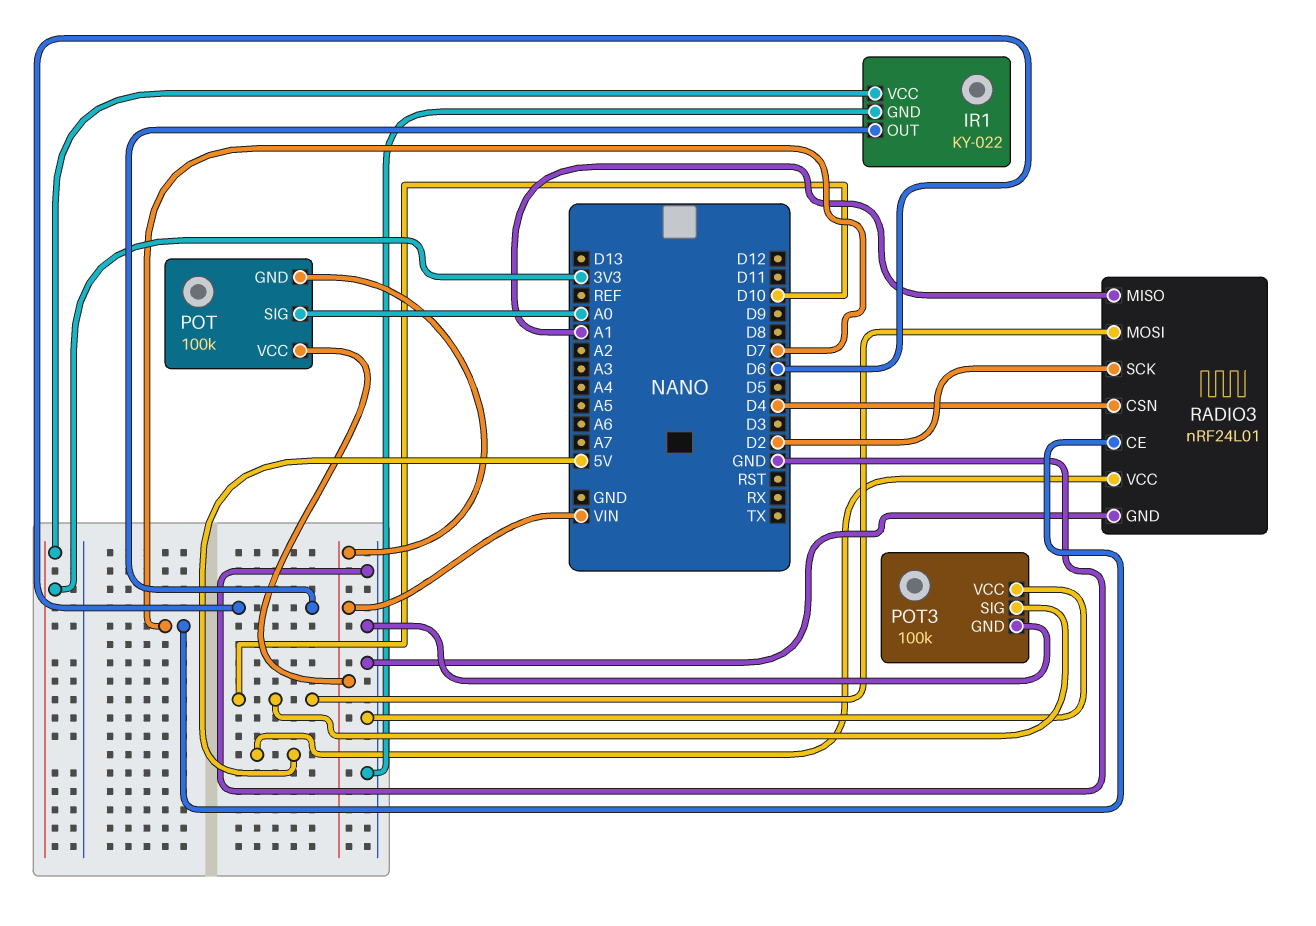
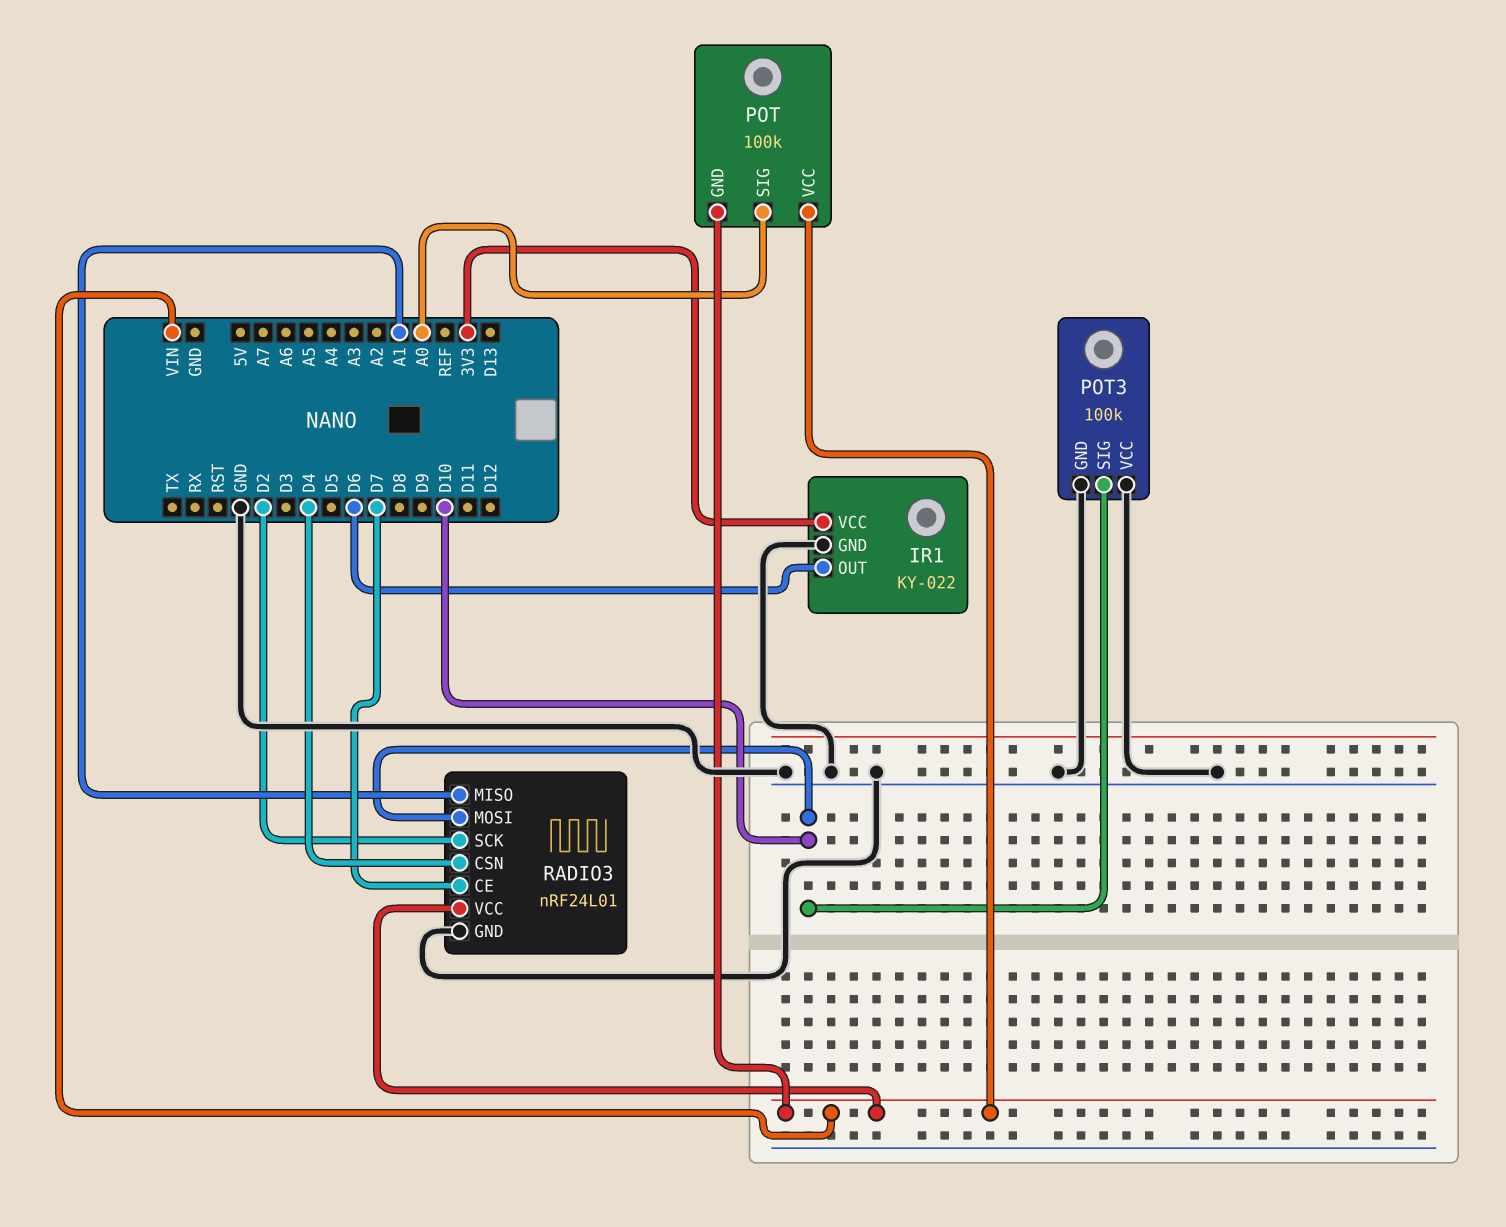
RADIO3 pin VCC: 5V -> VIN

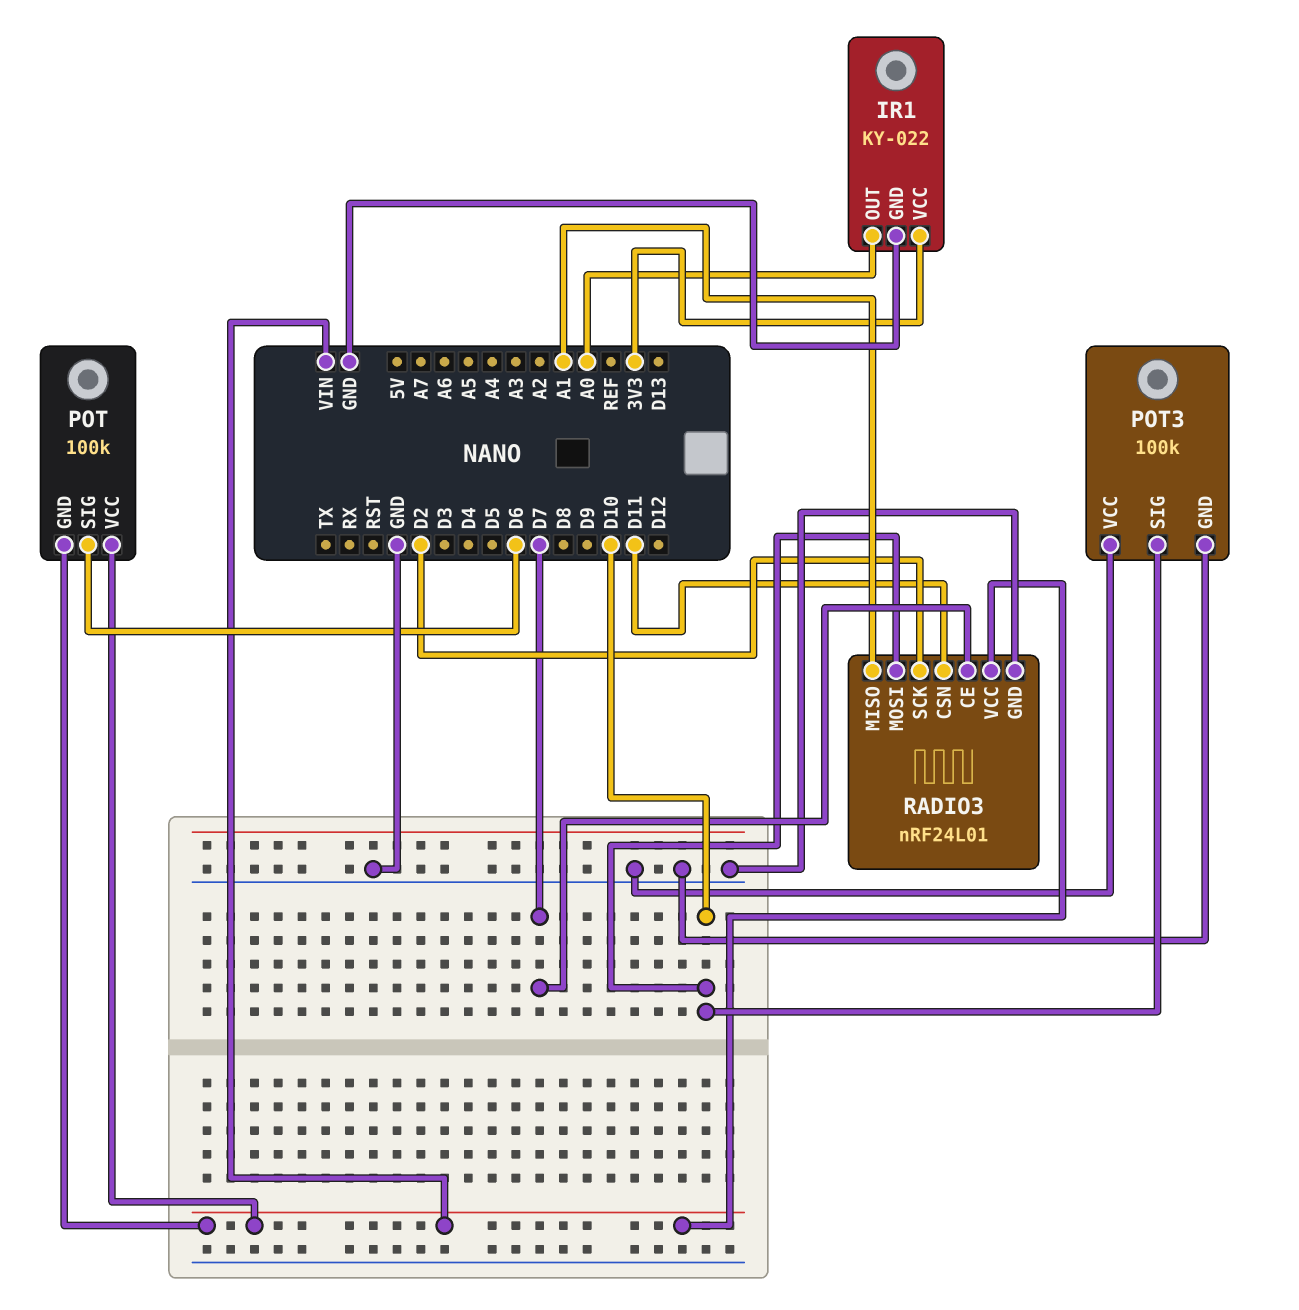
IR1 pin OUT: D6 -> A0
POT pin SIG: A0 -> D6
RADIO3 pin CSN: D4 -> D11

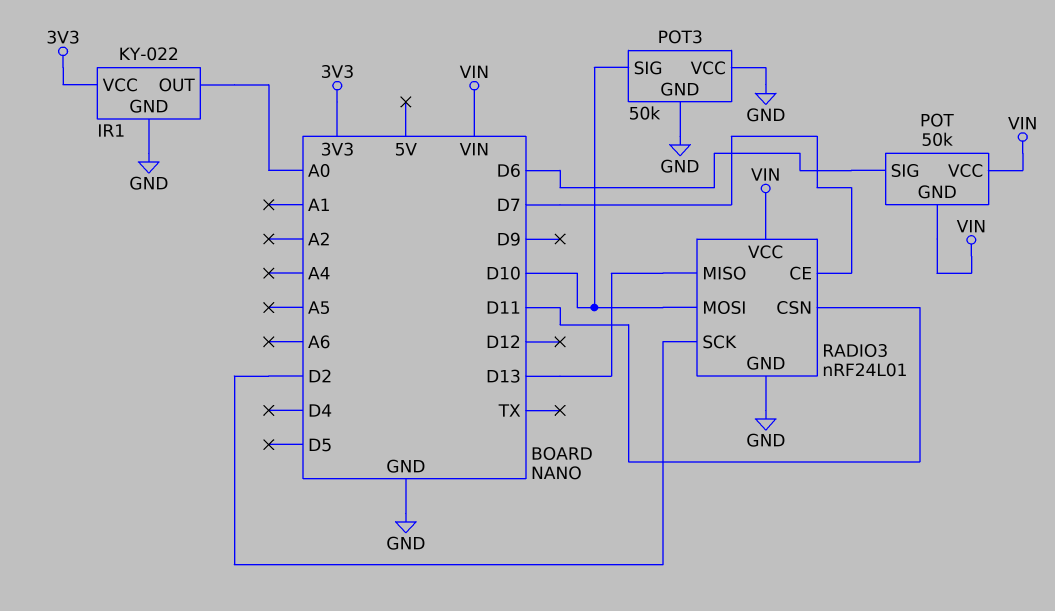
POT: 100k -> 50k
POT3: 100k -> 50k
RADIO3 pin MISO: A1 -> D13

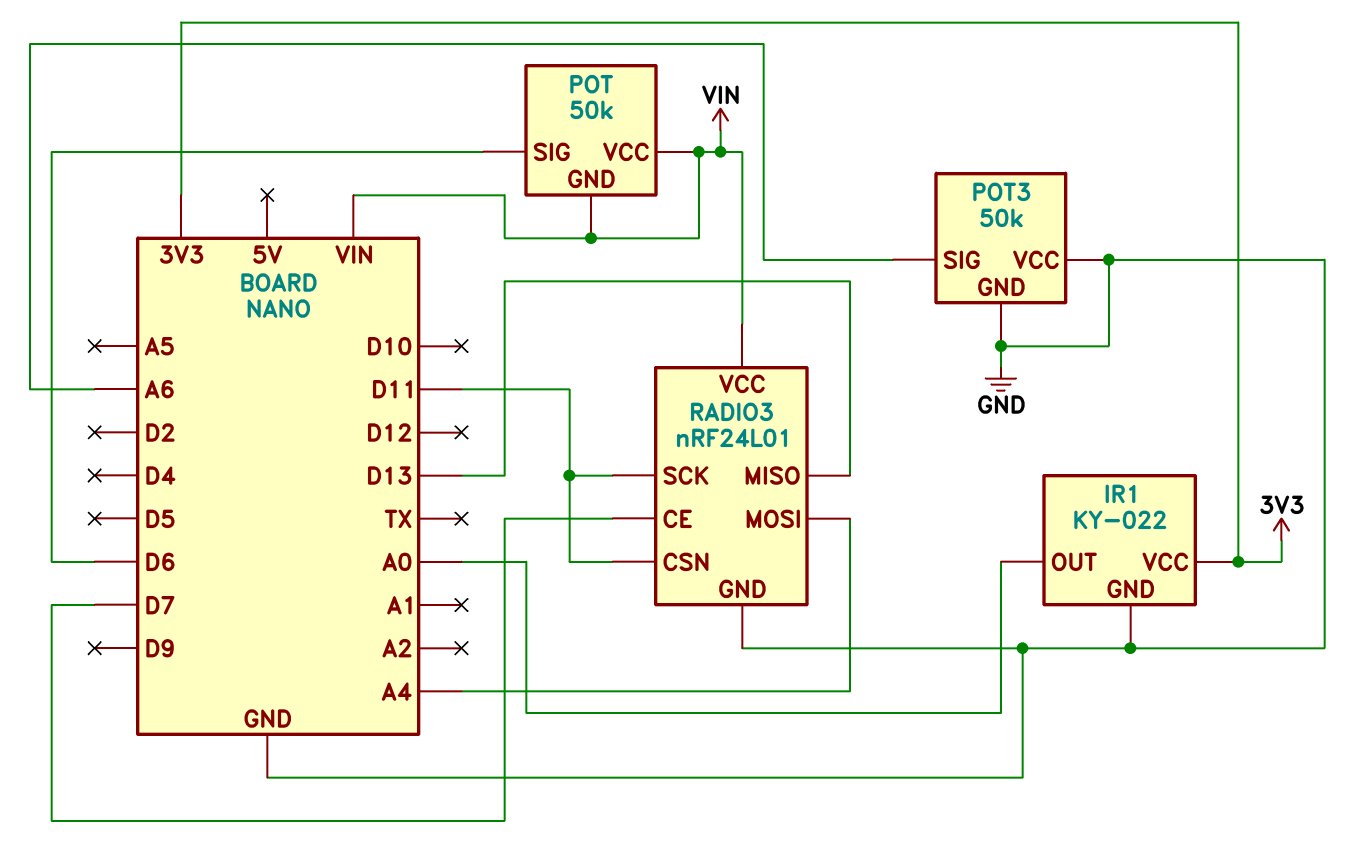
POT3 pin SIG: D10 -> A6
RADIO3 pin MOSI: D10 -> A4
RADIO3 pin SCK: D2 -> D11

